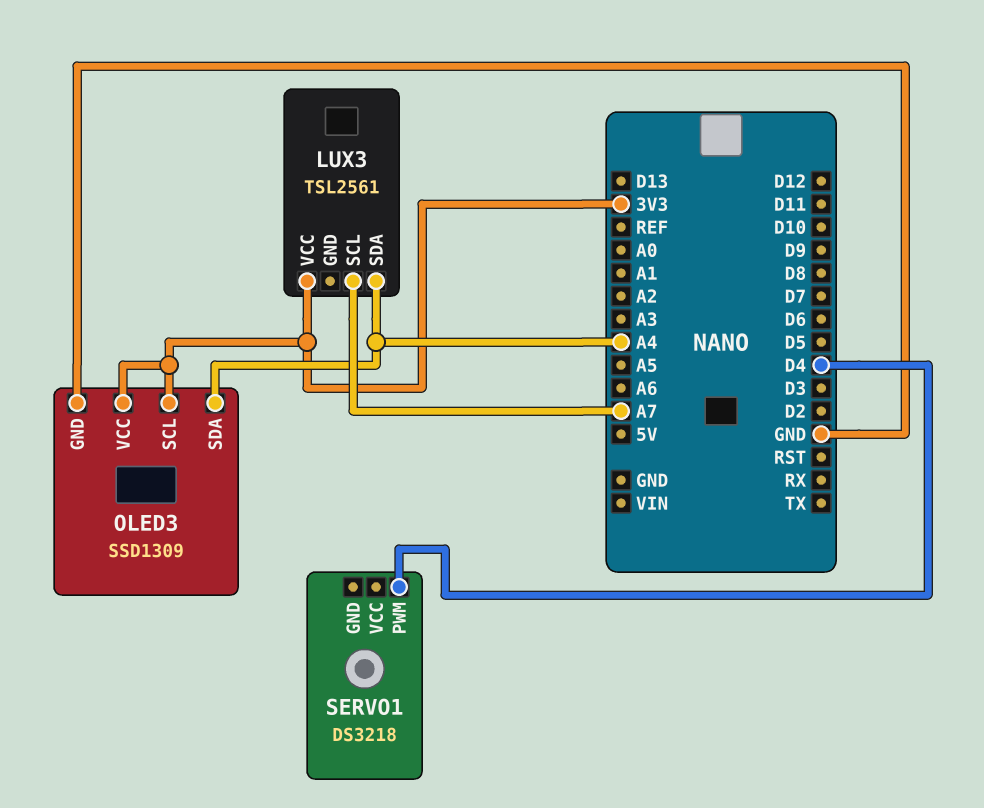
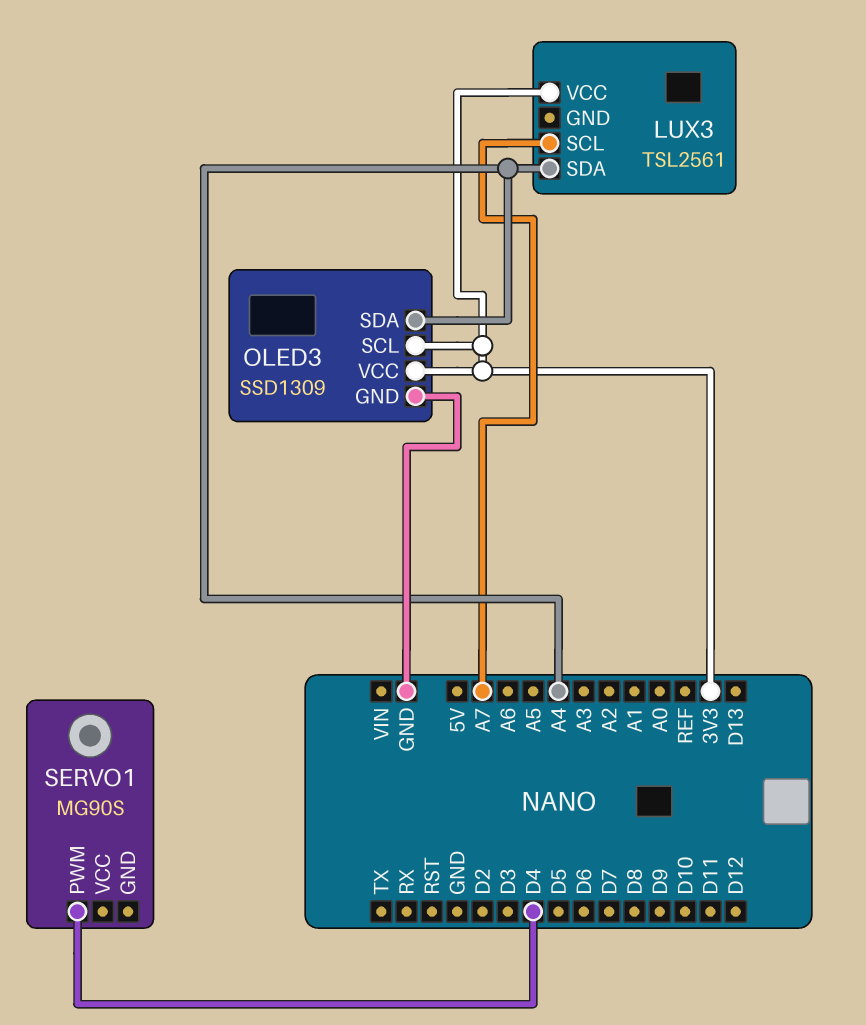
SERVO1: DS3218 -> MG90S

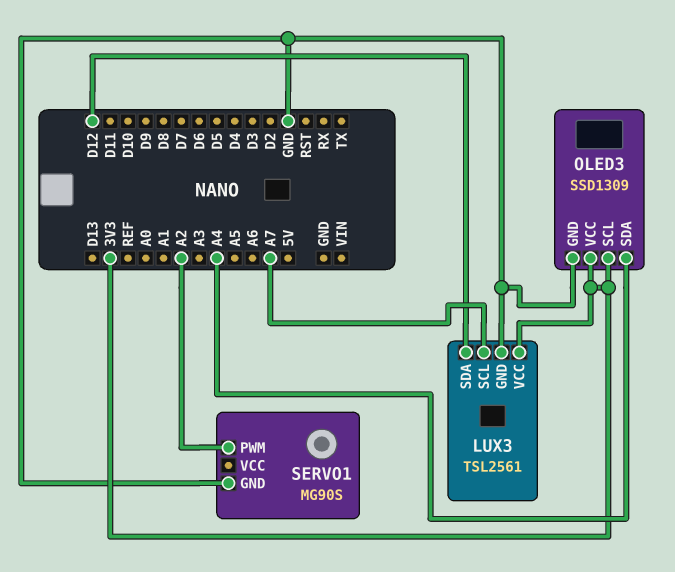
LUX3 pin GND: none -> GND
LUX3 pin SDA: A4 -> D12
SERVO1 pin GND: none -> GND
SERVO1 pin PWM: D4 -> A2

